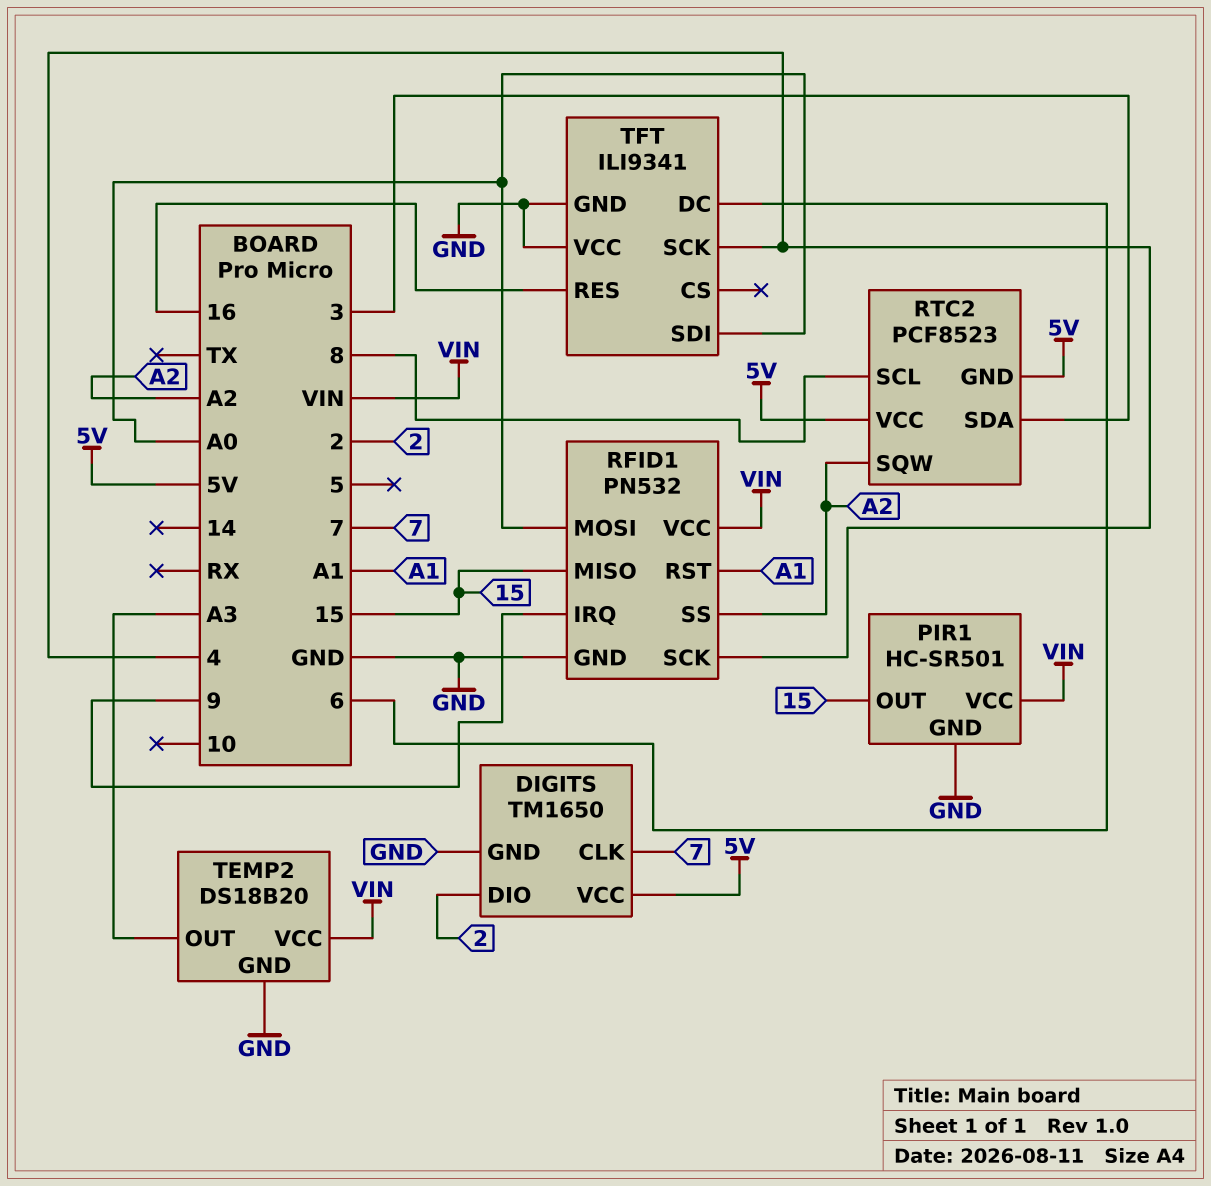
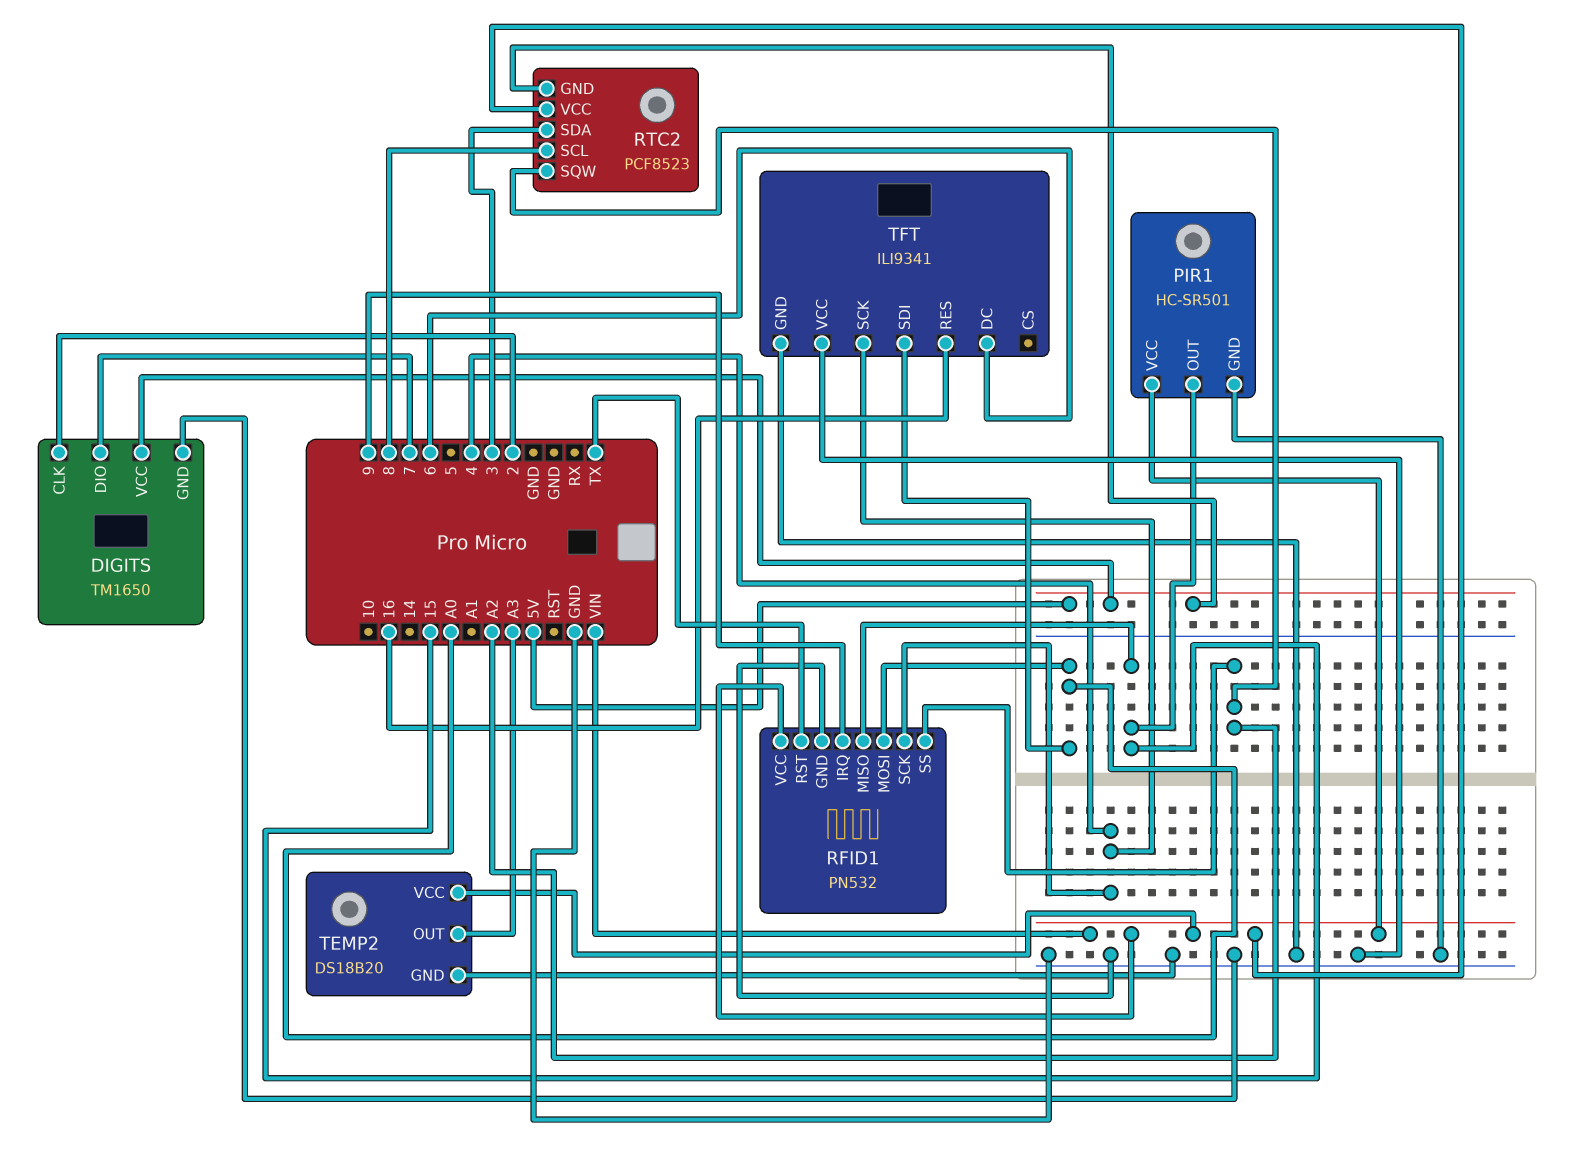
DIGITS pin CLK: 7 -> 2
DIGITS pin DIO: 2 -> 7
RFID1 pin RST: A1 -> TX
RTC2 pin VCC: 5V -> VIN

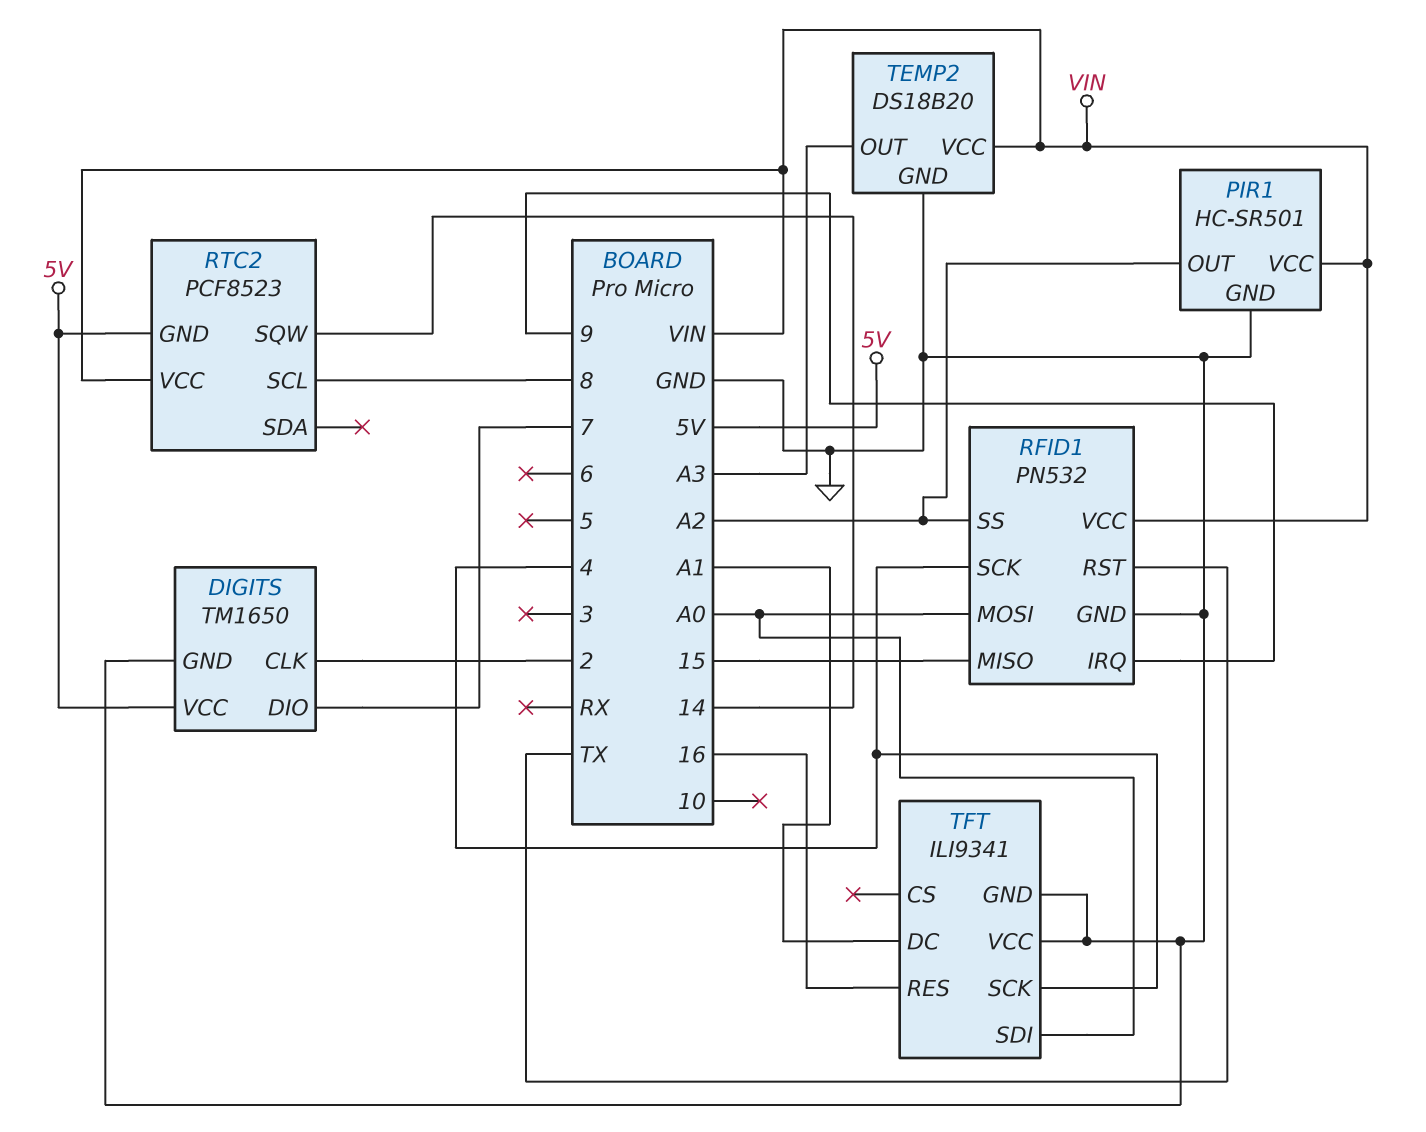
PIR1 pin OUT: 15 -> A2
RTC2 pin SDA: 3 -> none
RTC2 pin SQW: A2 -> 14
TFT pin DC: 6 -> A1

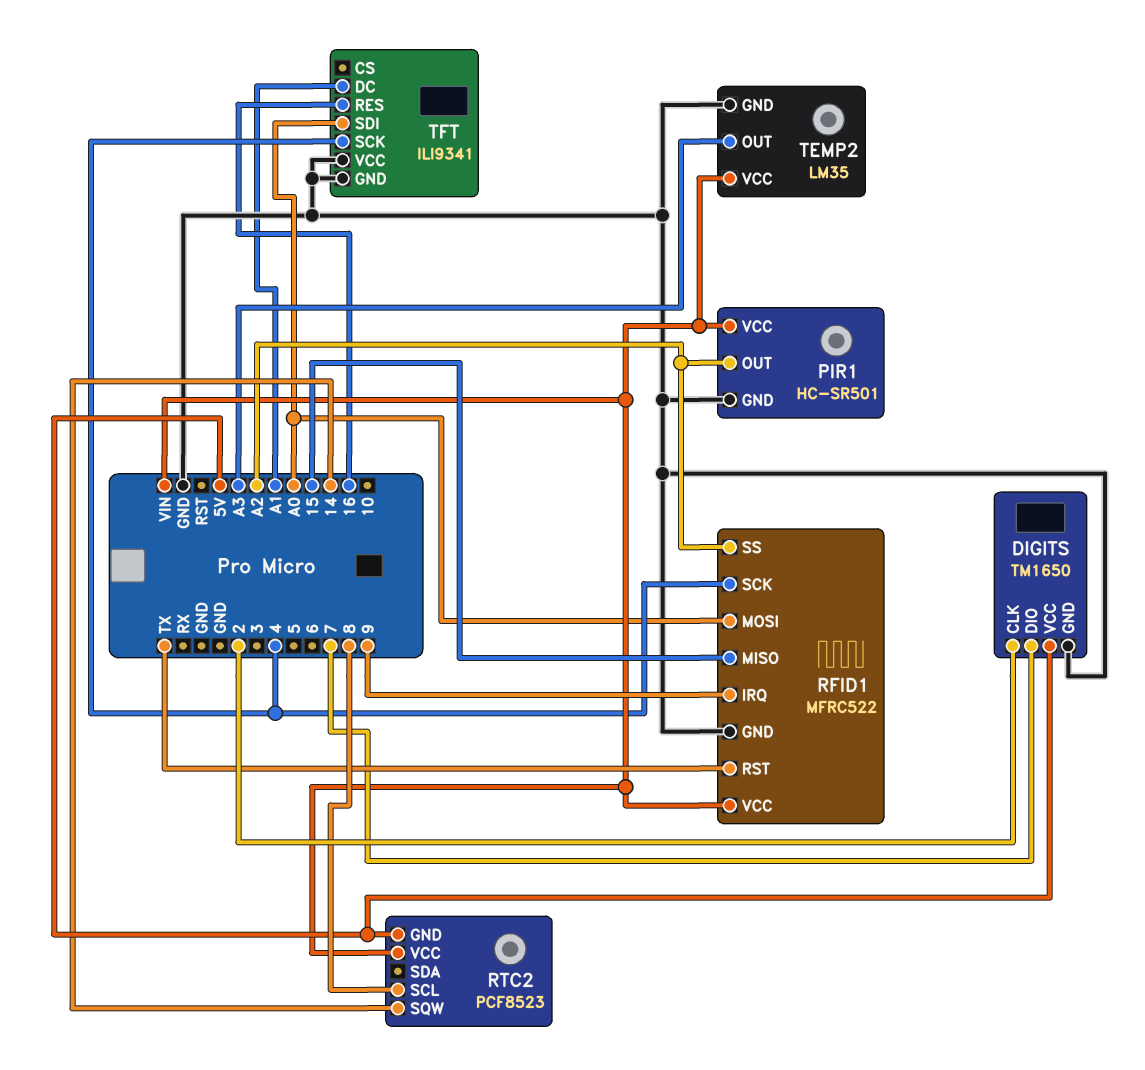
RFID1: PN532 -> MFRC522
TEMP2: DS18B20 -> LM35

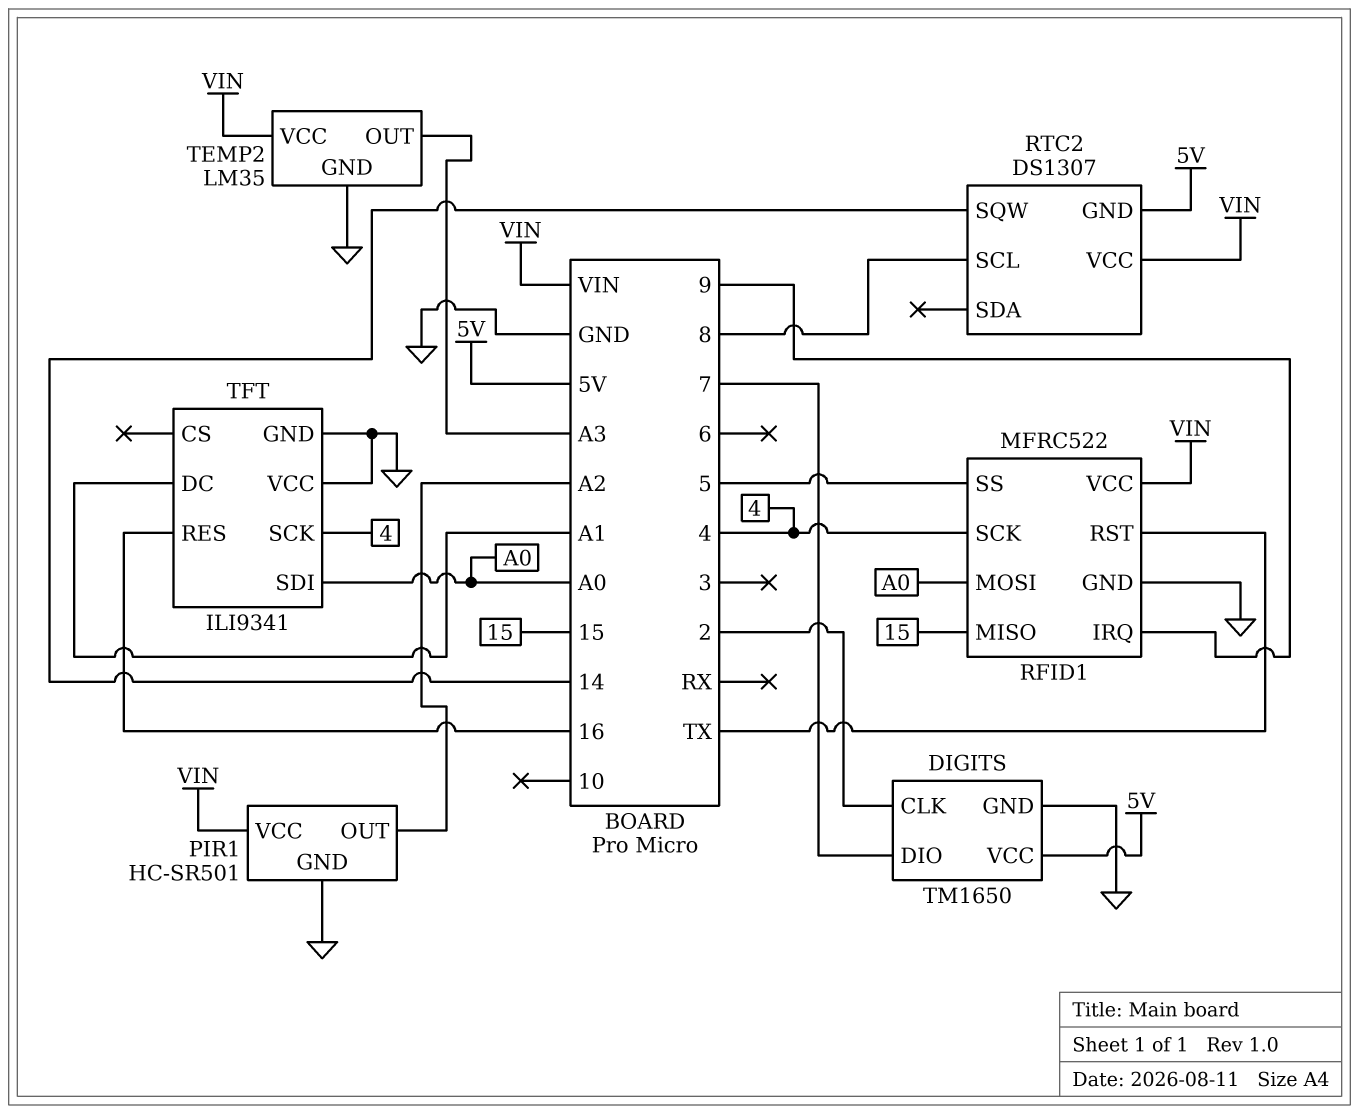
RFID1 pin SS: A2 -> 5
RTC2: PCF8523 -> DS1307

